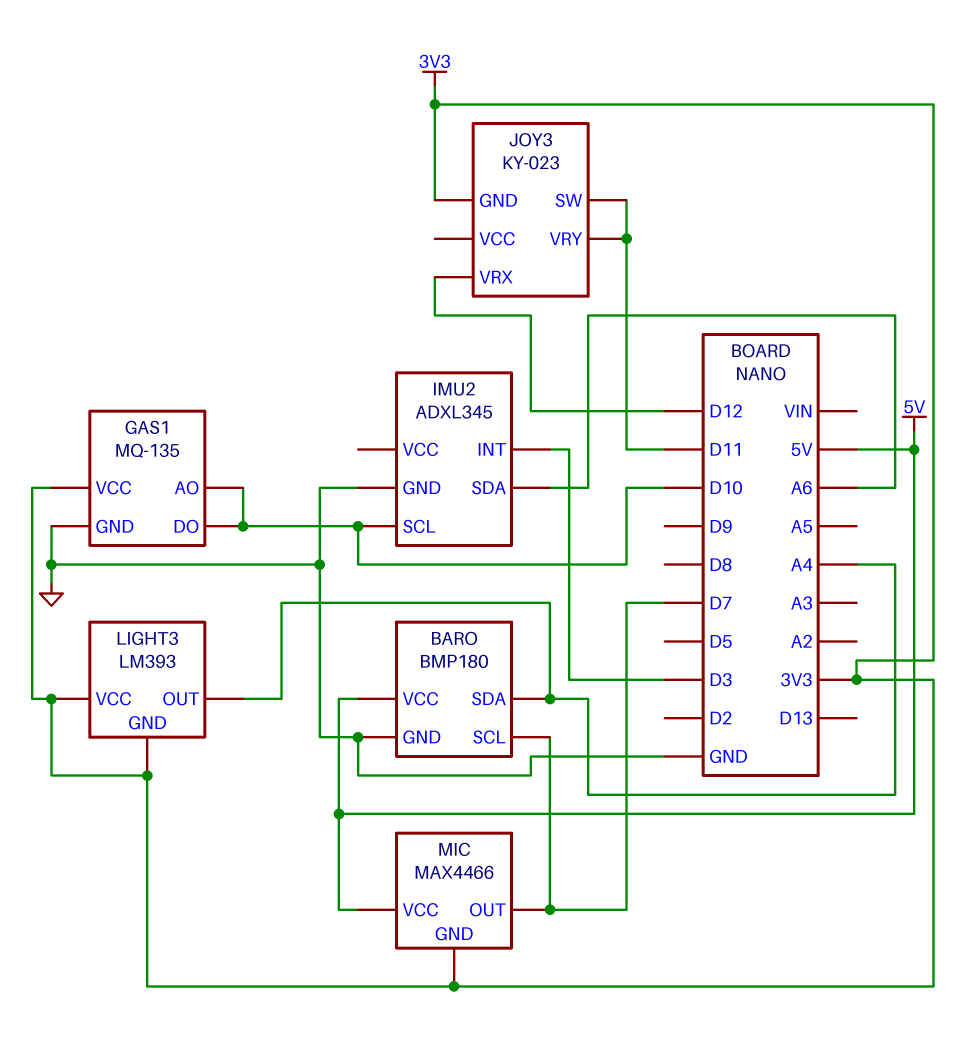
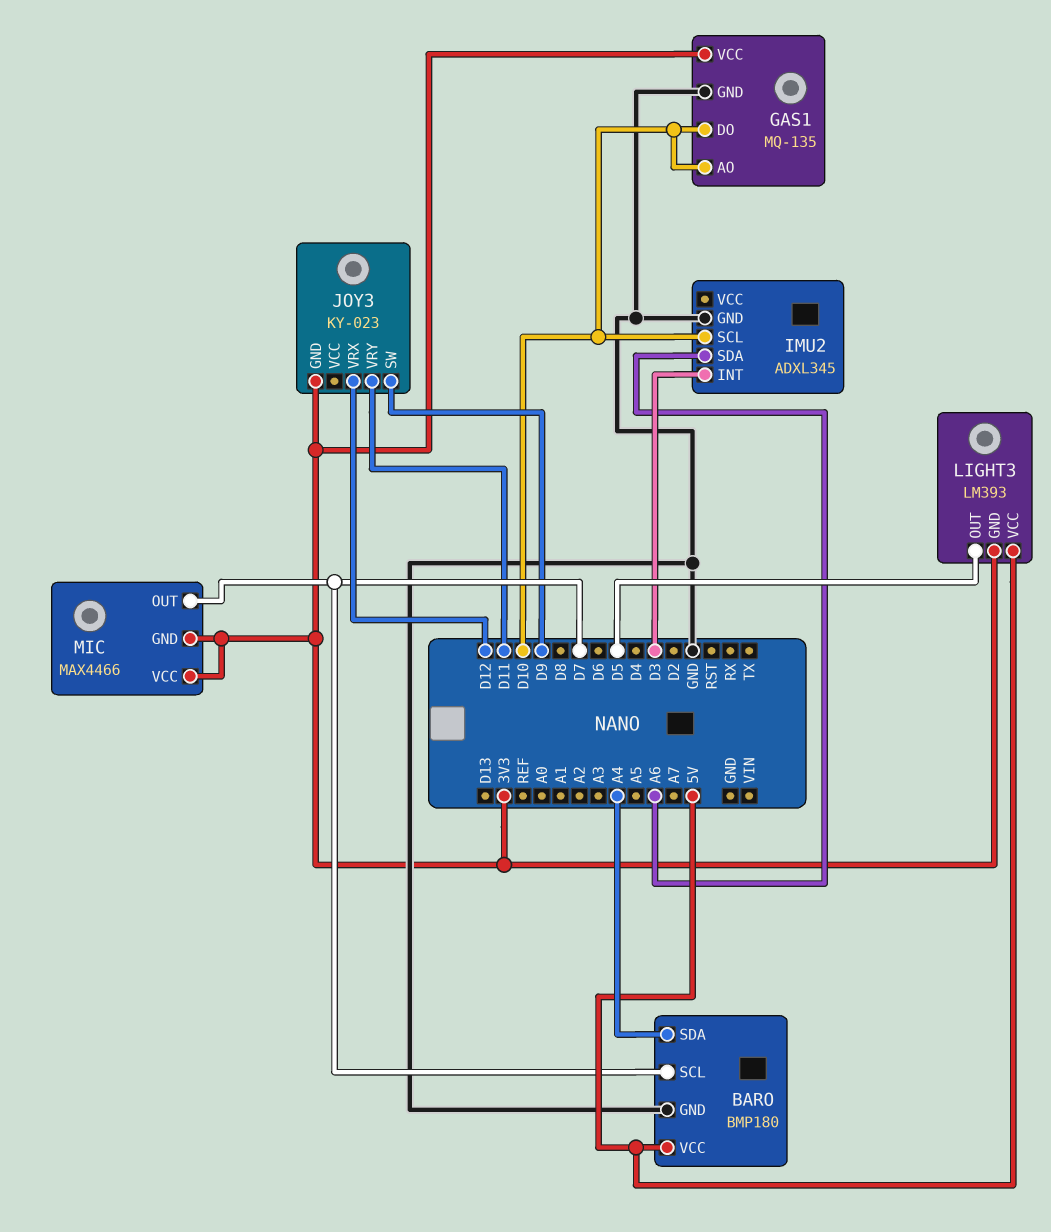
JOY3 pin SW: D11 -> D9
LIGHT3 pin OUT: A4 -> D5
LIGHT3 pin VCC: 3V3 -> 5V
MIC pin VCC: 5V -> 3V3

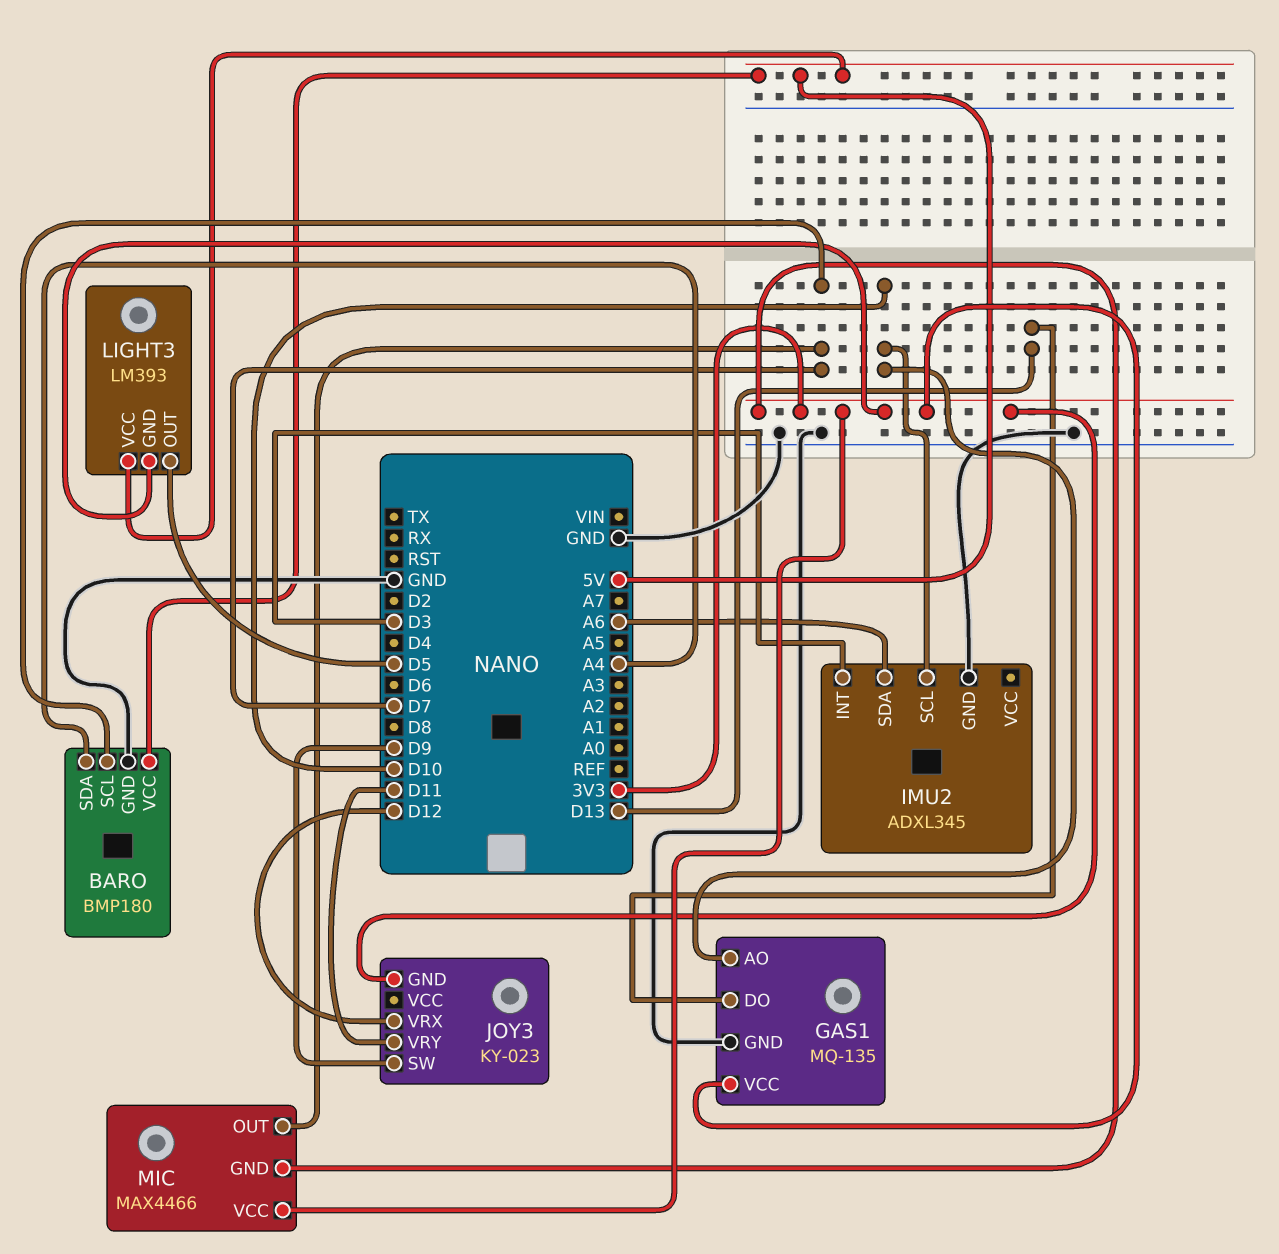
GAS1 pin DO: D10 -> D13

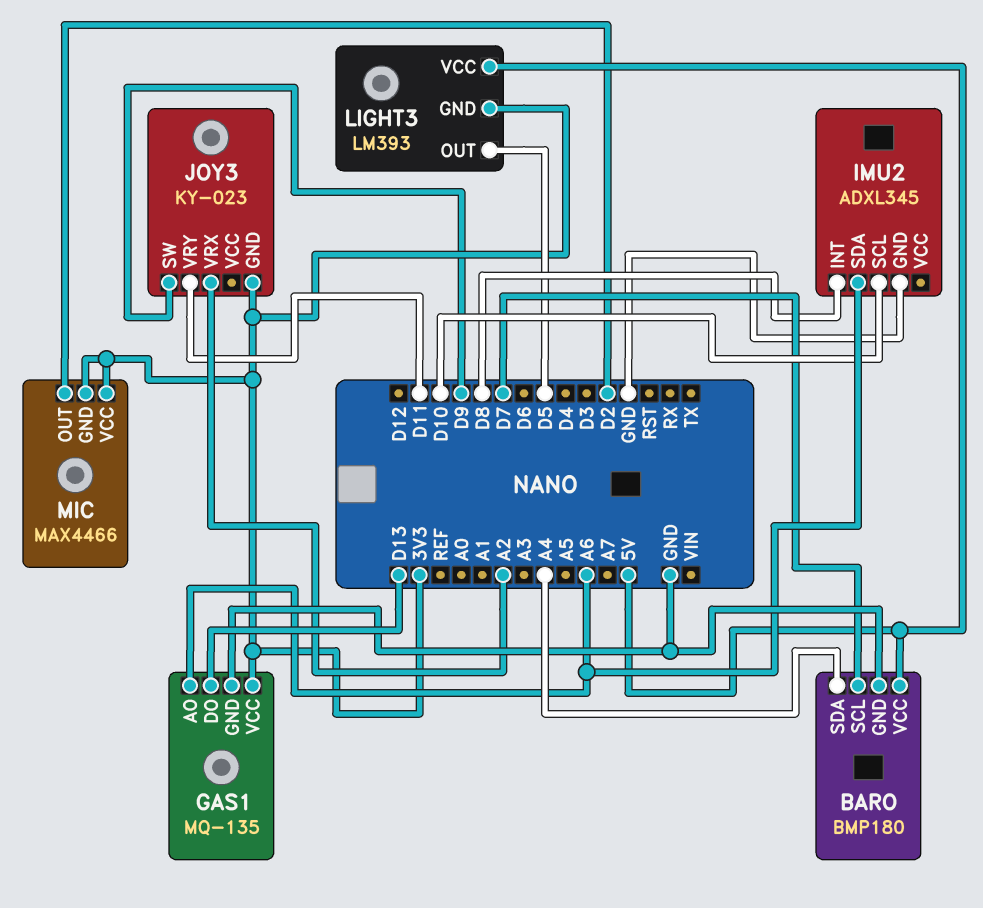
GAS1 pin AO: D10 -> A6
IMU2 pin INT: D3 -> D8
JOY3 pin VRX: D12 -> A2
MIC pin OUT: D7 -> D2

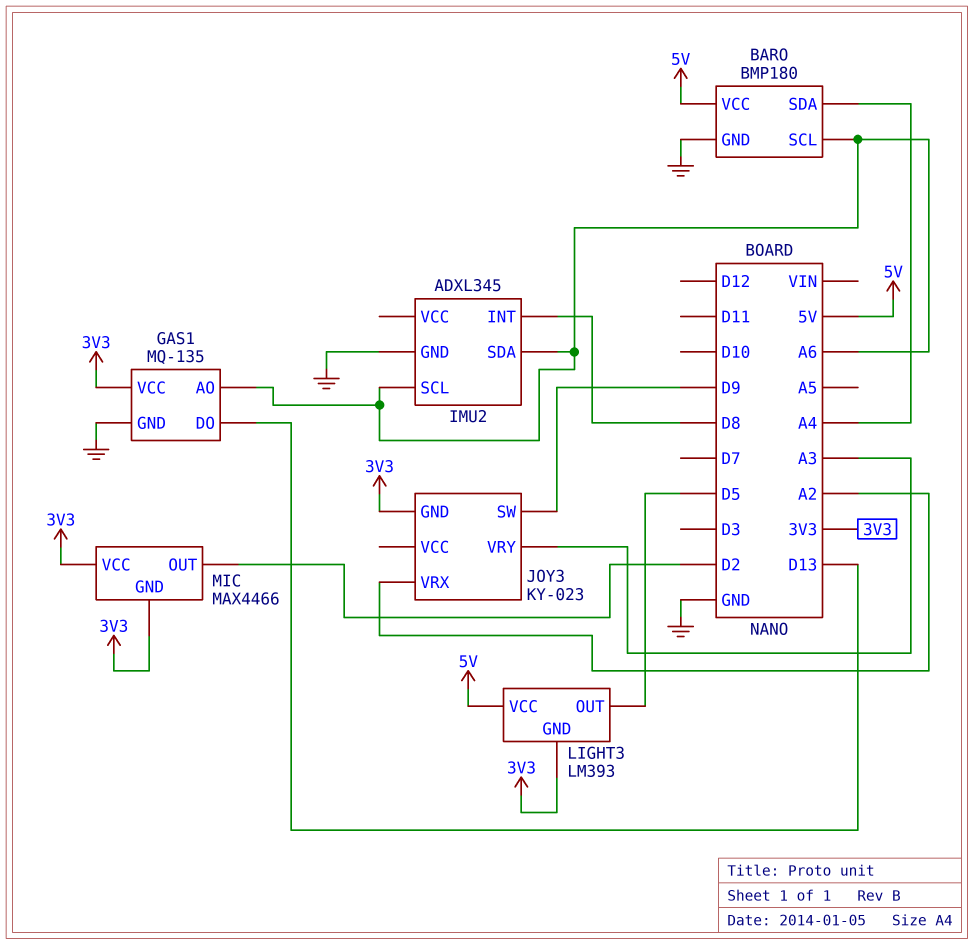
BARO pin SCL: D7 -> A6
IMU2 pin SCL: D10 -> A6
JOY3 pin VRY: D11 -> A3

